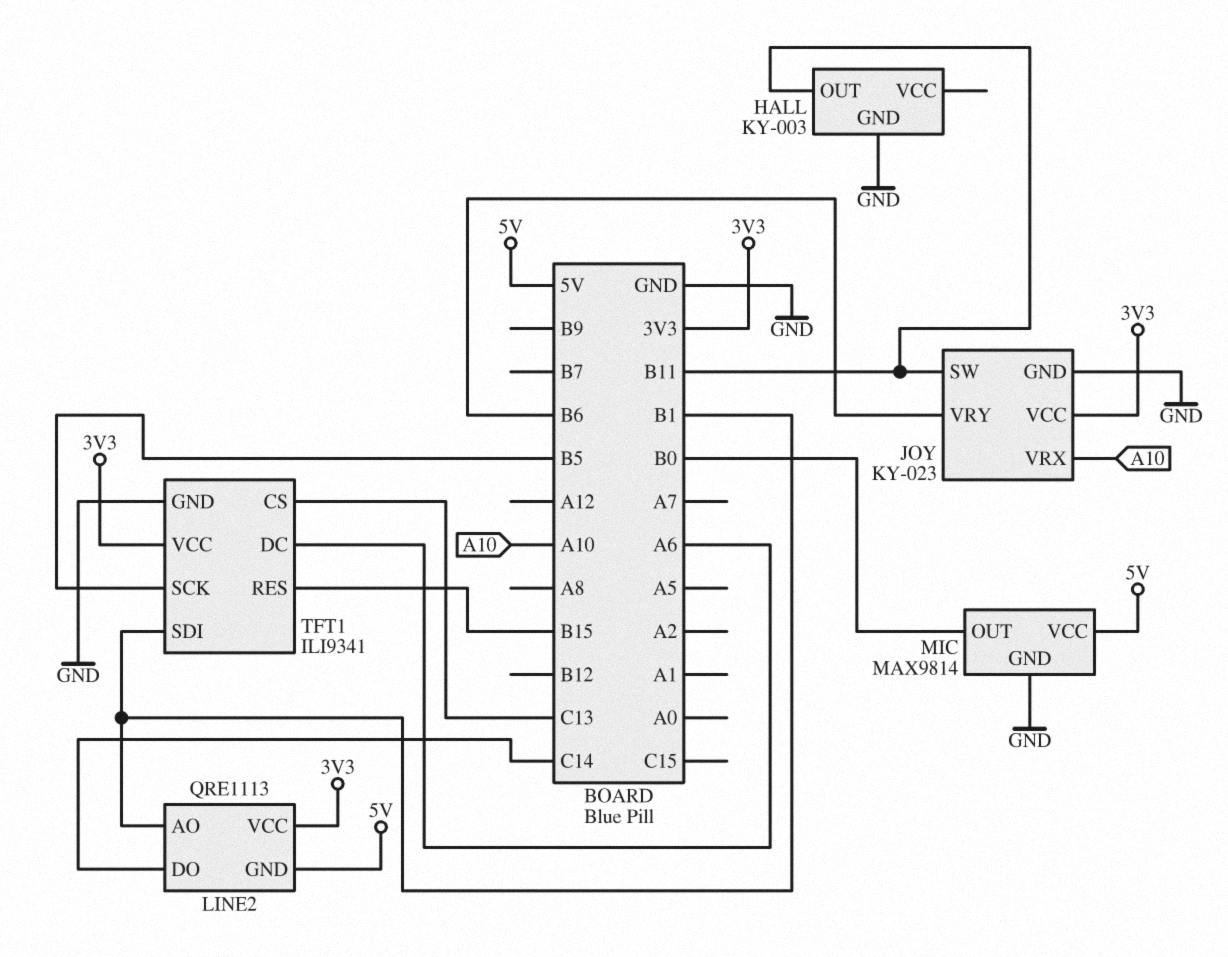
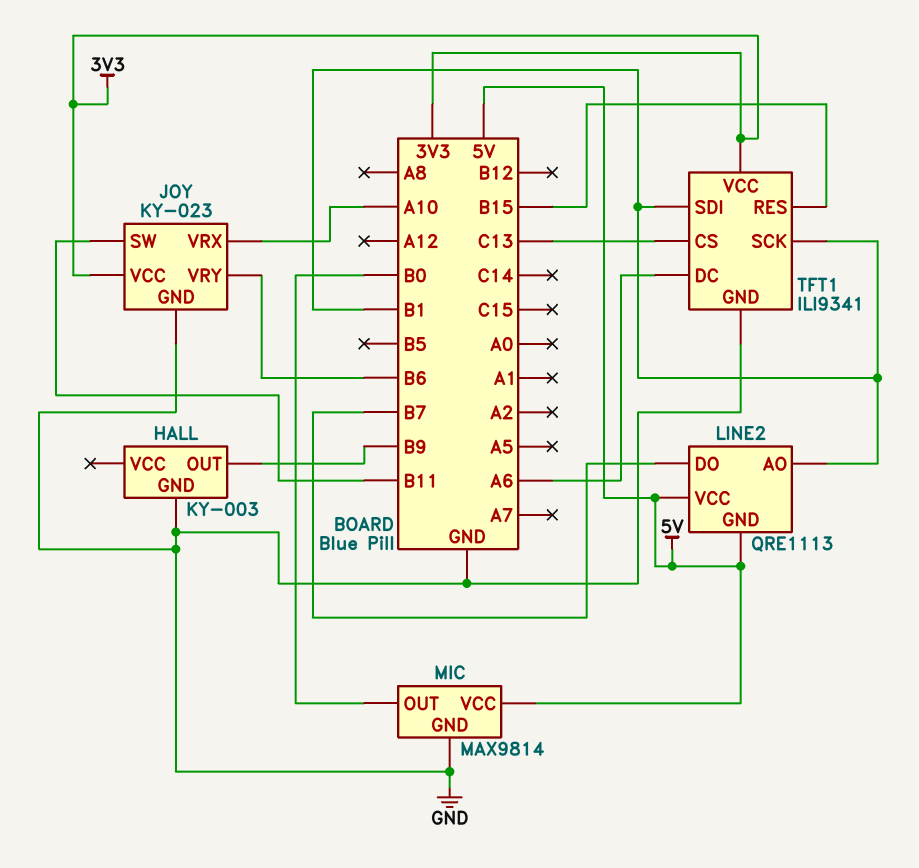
HALL pin OUT: B11 -> B9
LINE2 pin DO: C14 -> B7
LINE2 pin VCC: 3V3 -> 5V
TFT1 pin SCK: B5 -> B1

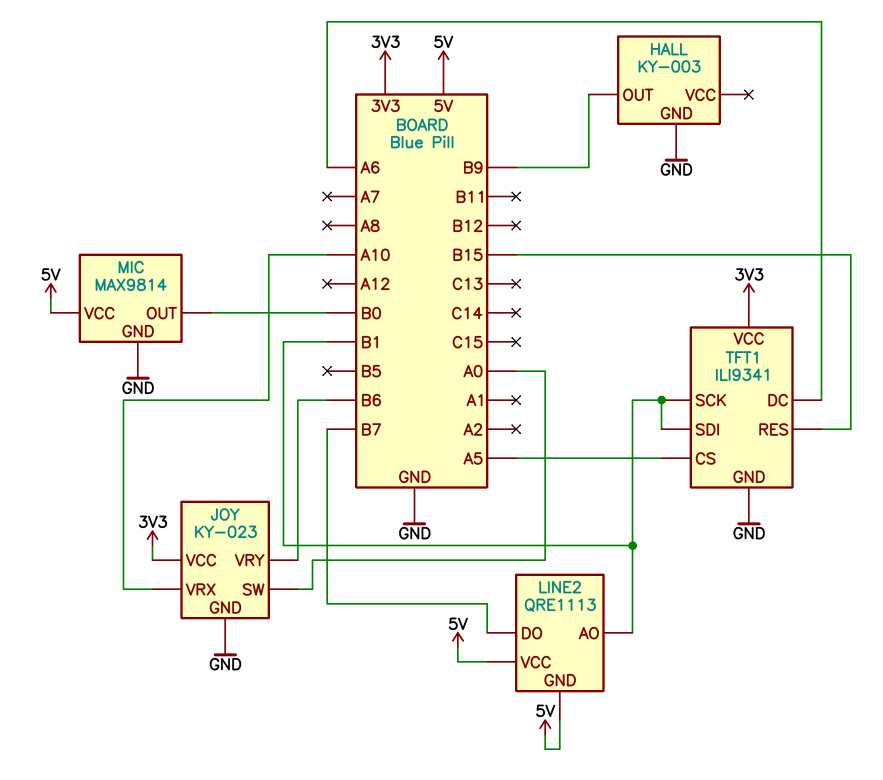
JOY pin SW: B11 -> A0
TFT1 pin CS: C13 -> A5

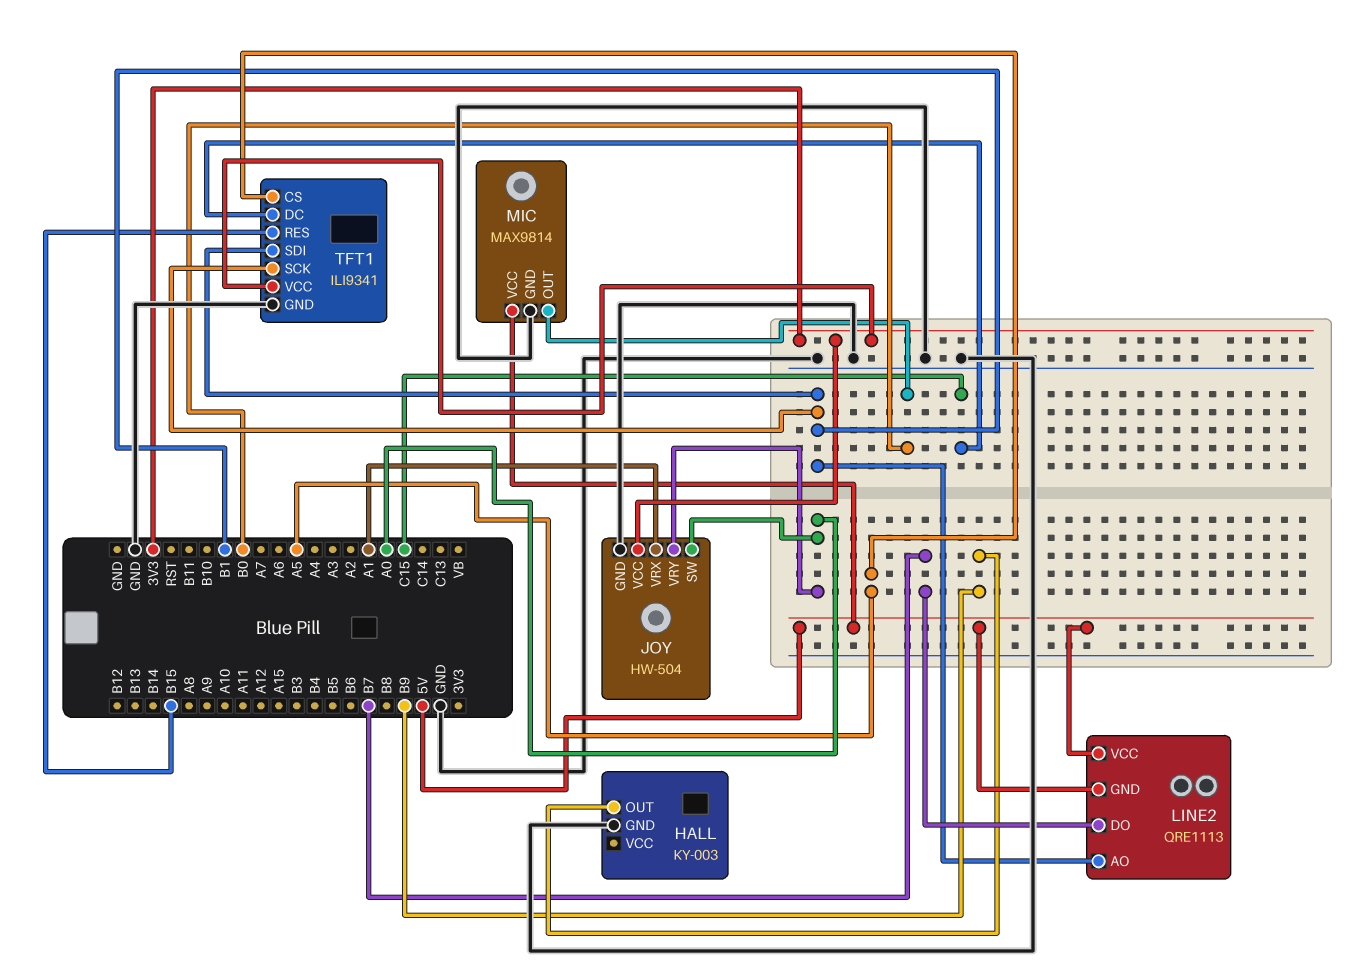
JOY: KY-023 -> HW-504
JOY pin VRX: A10 -> A1
JOY pin VRY: B6 -> A0
TFT1 pin DC: A6 -> C15

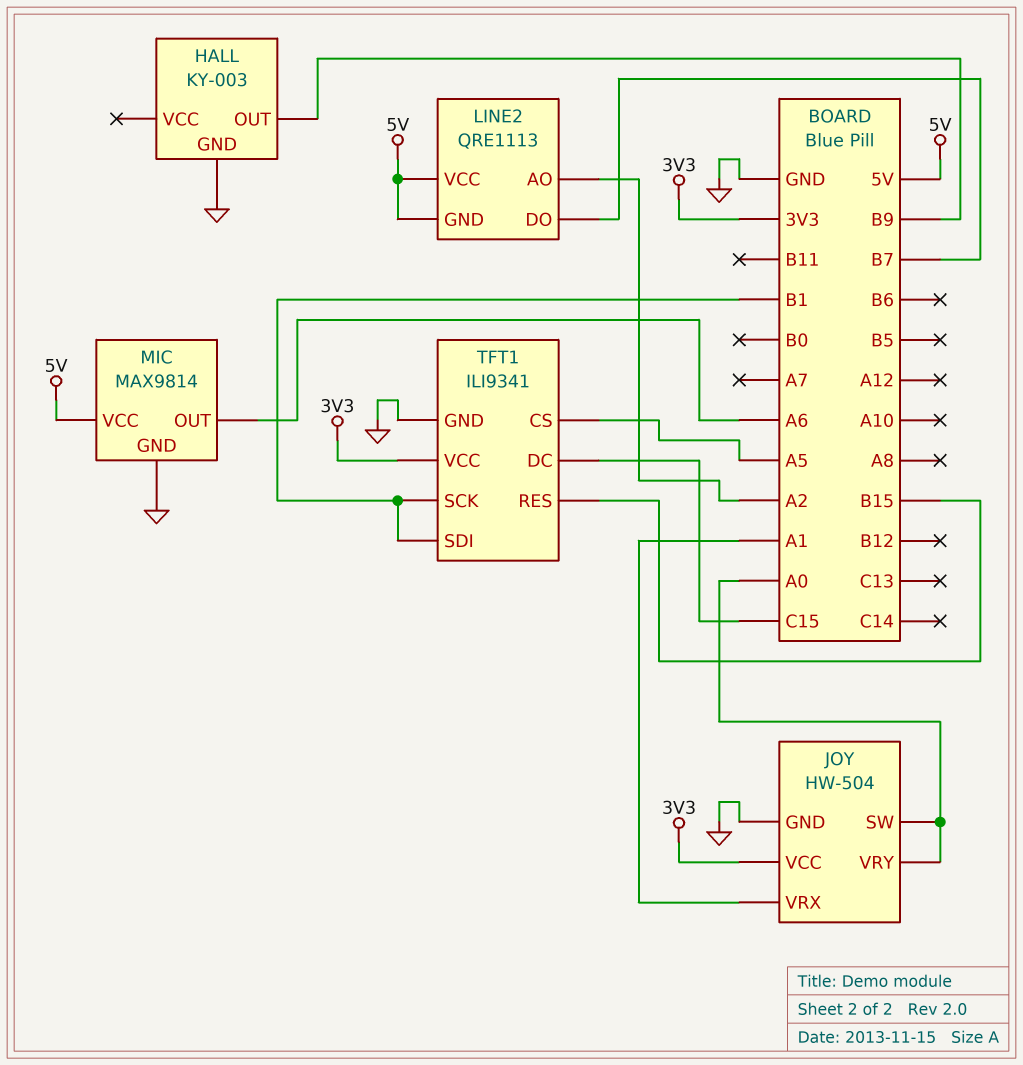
LINE2 pin AO: B1 -> A2
MIC pin OUT: B0 -> A6

